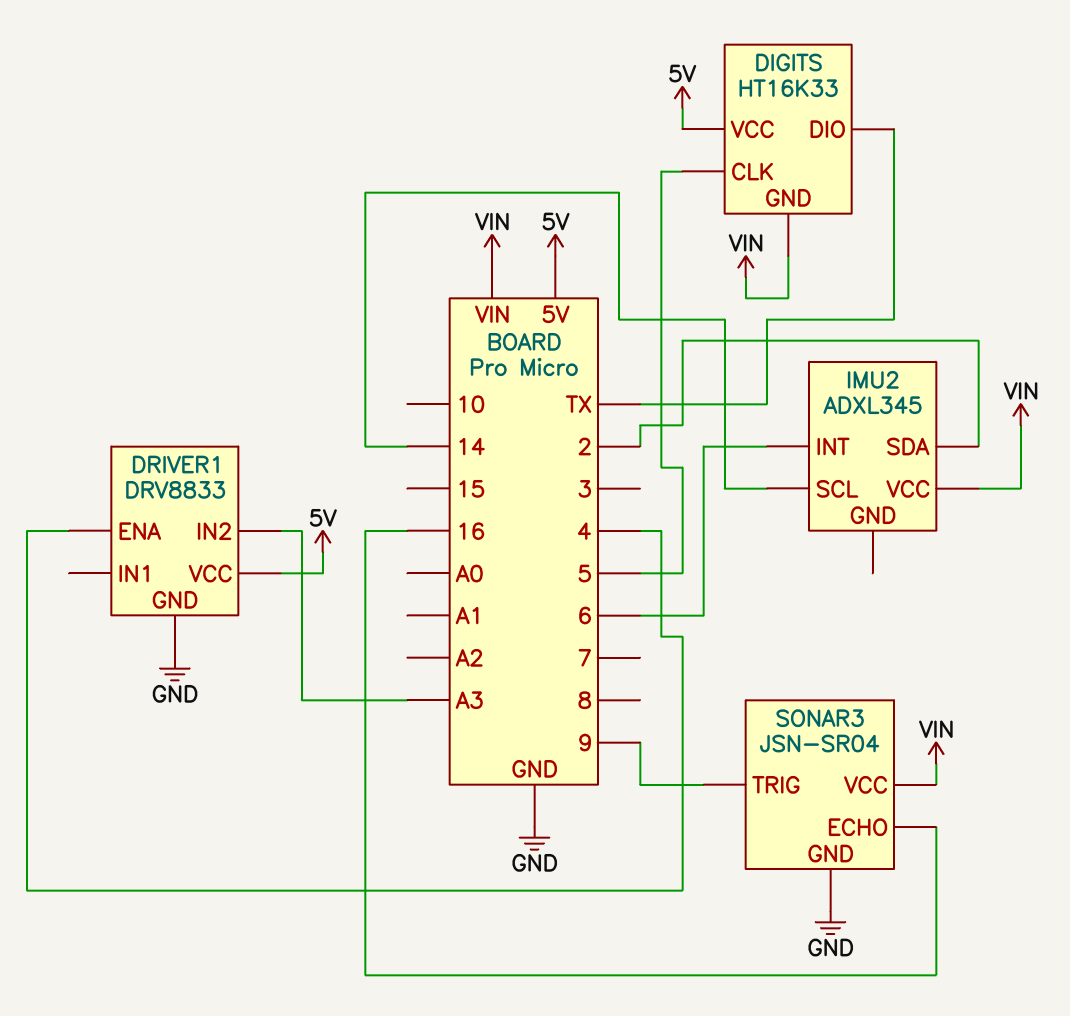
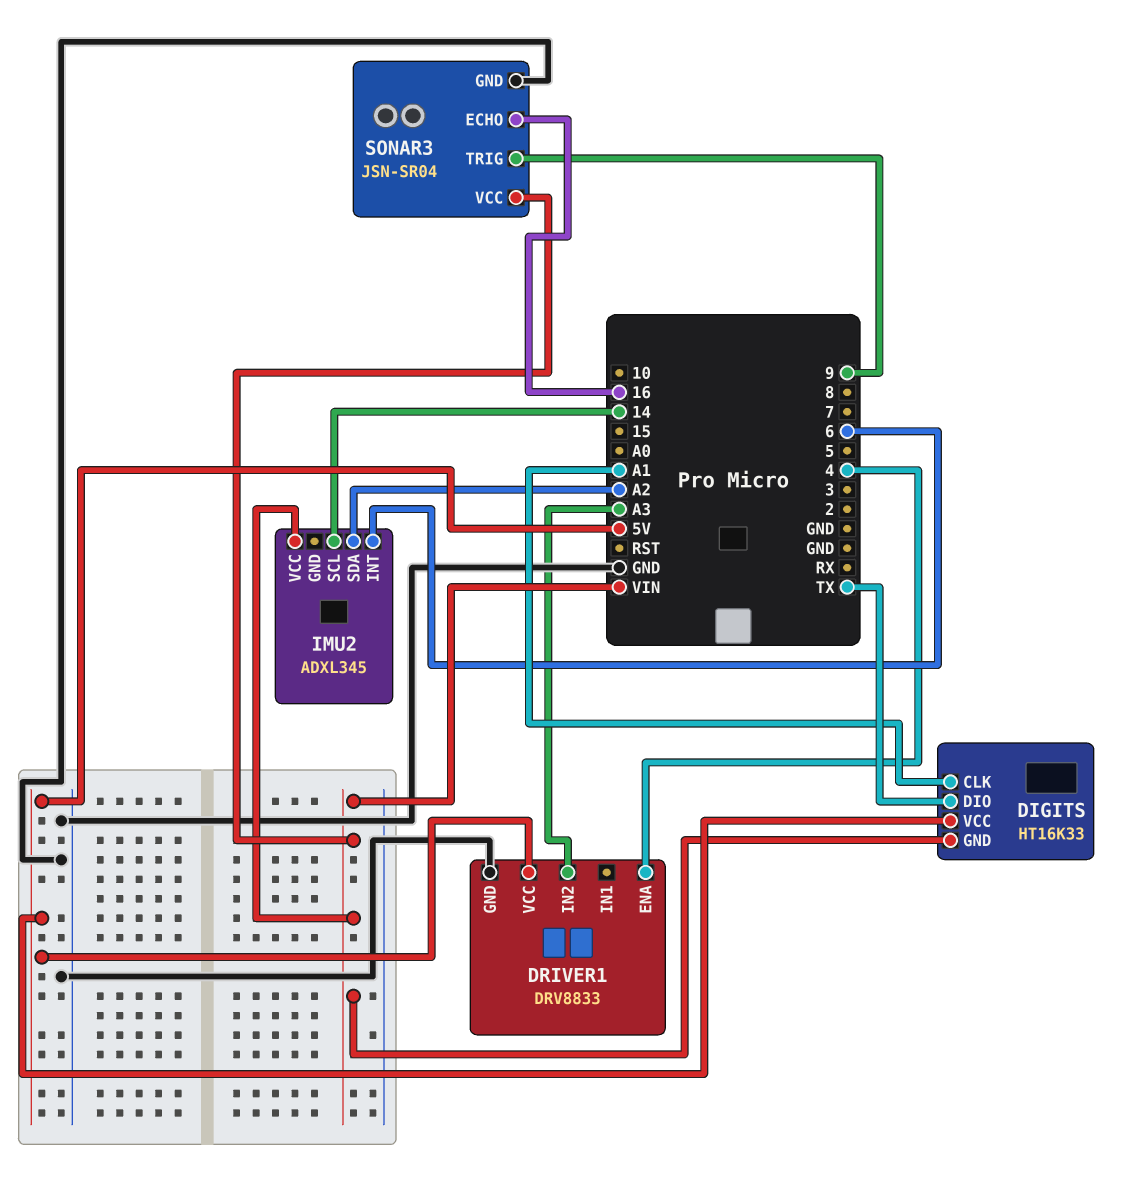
DIGITS pin CLK: 5 -> A1
IMU2 pin SDA: 2 -> A2

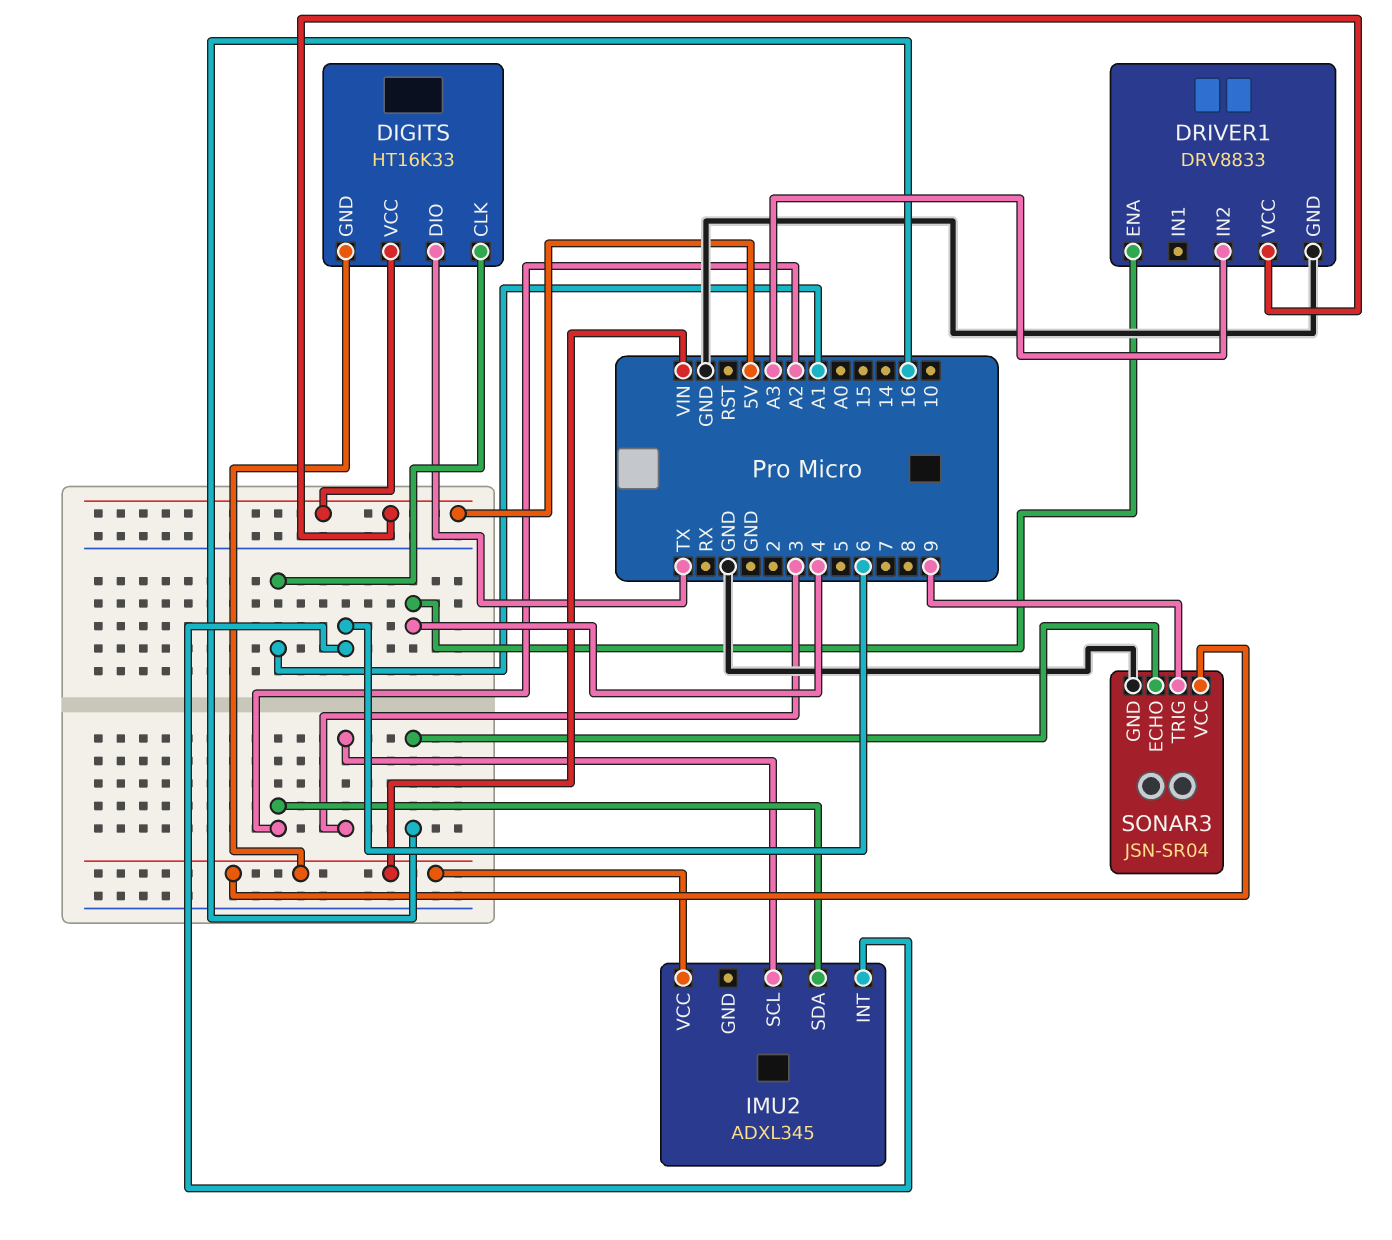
IMU2 pin SCL: 14 -> 3

